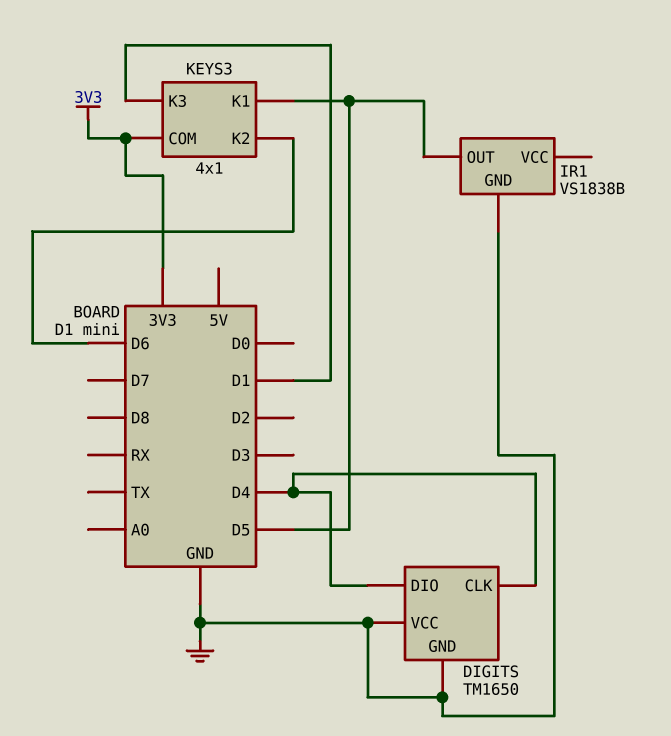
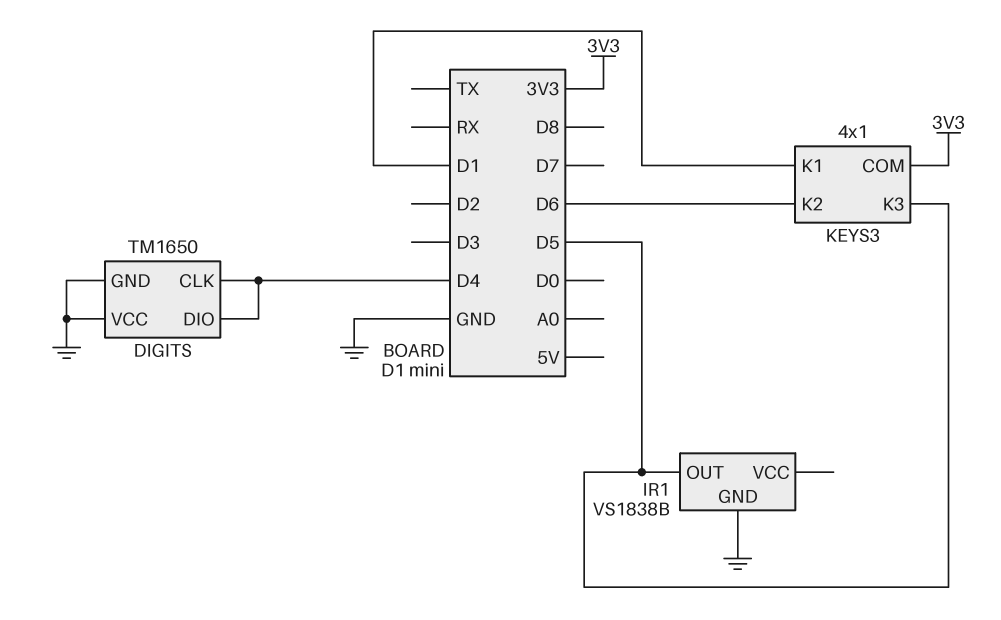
KEYS3 pin K1: D5 -> D1
KEYS3 pin K3: D1 -> D5

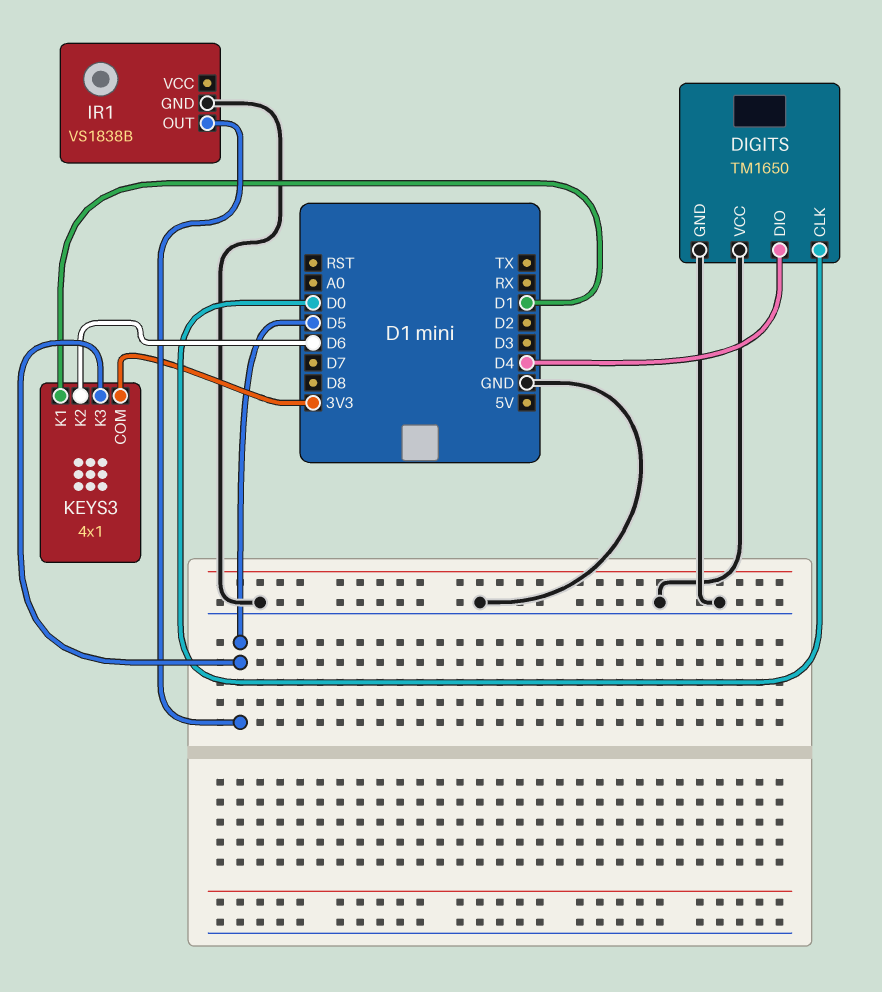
DIGITS pin CLK: D4 -> D0

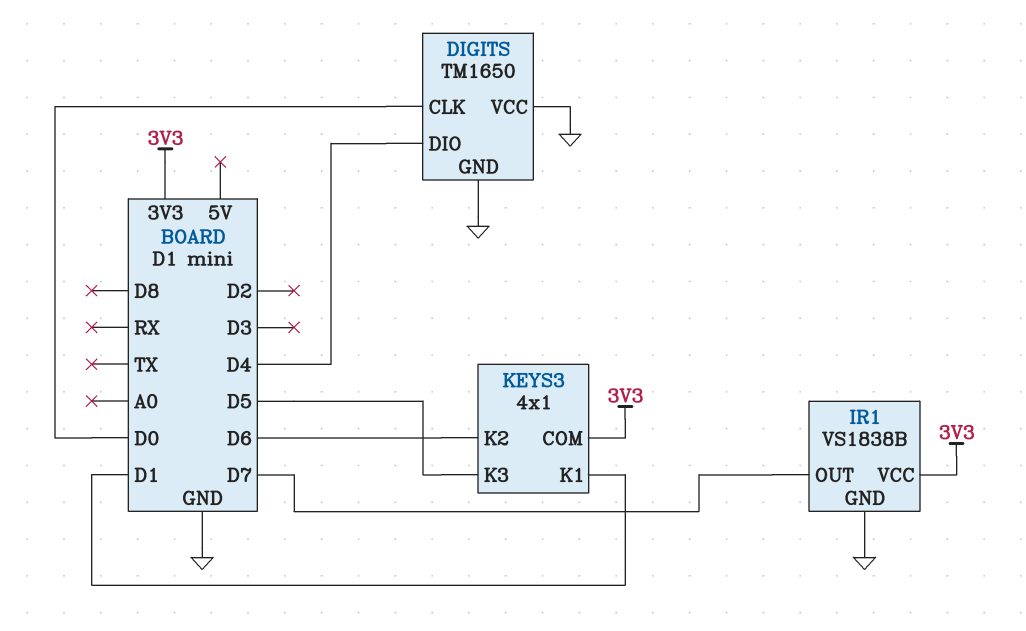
IR1 pin OUT: D5 -> D7
IR1 pin VCC: none -> 3V3

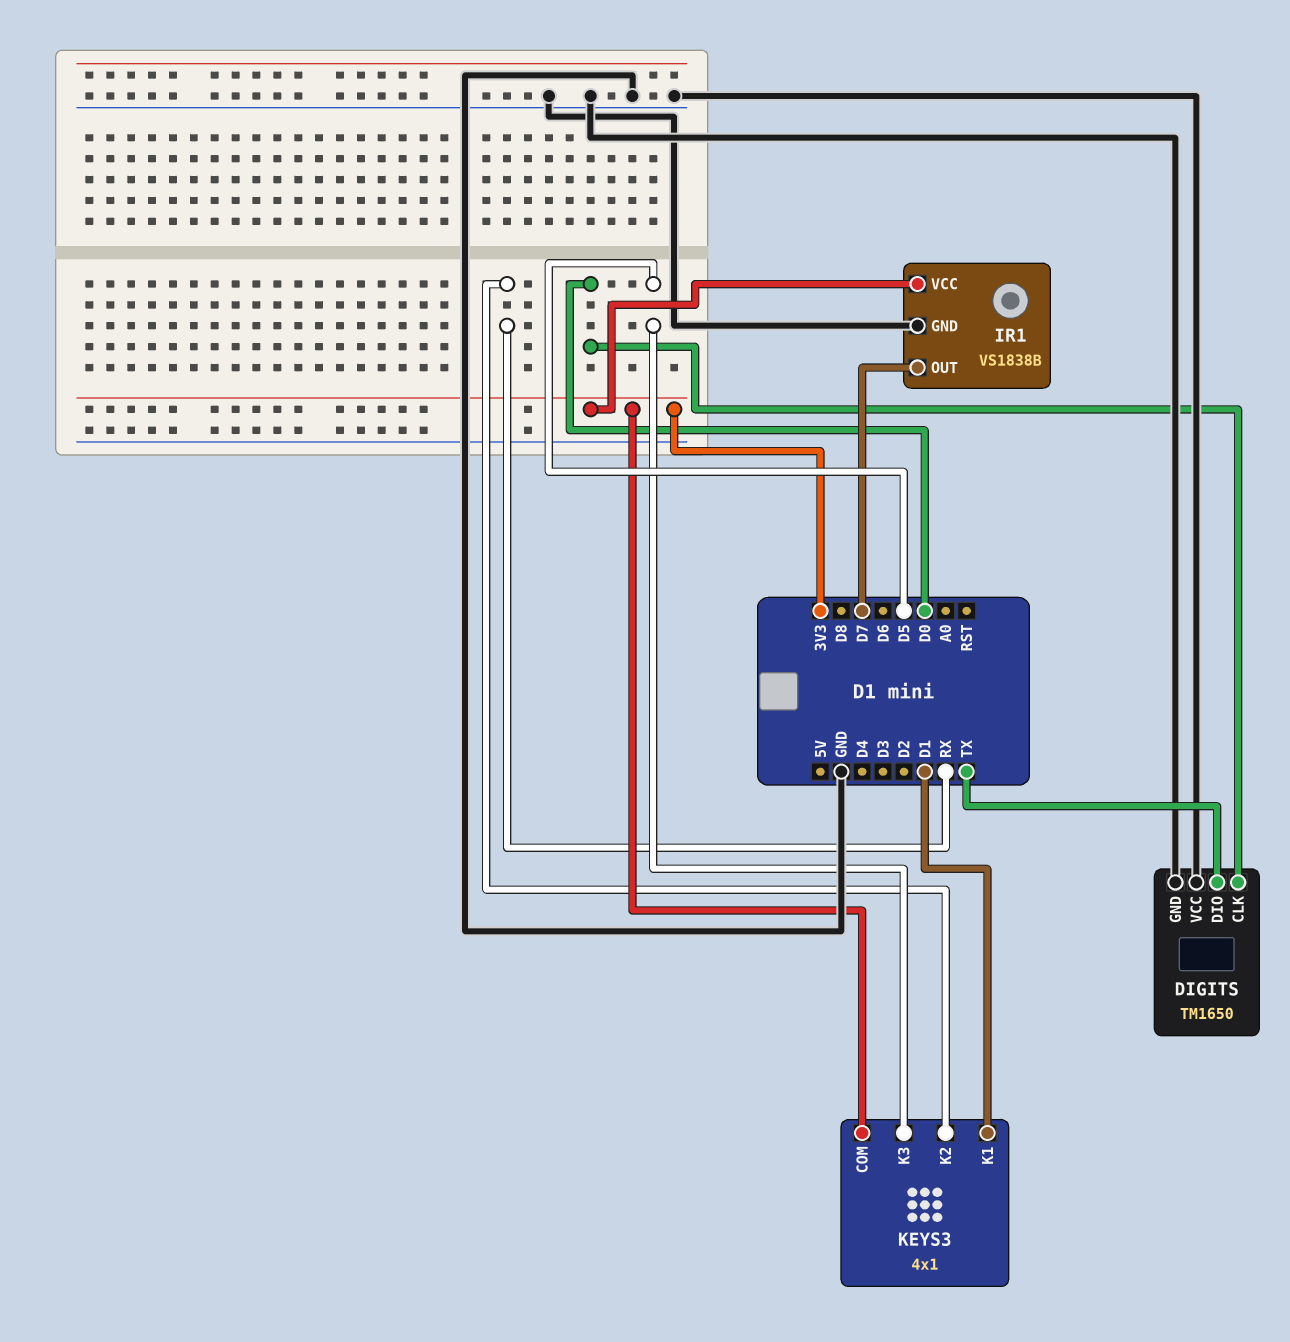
DIGITS pin DIO: D4 -> TX
KEYS3 pin K2: D6 -> RX

